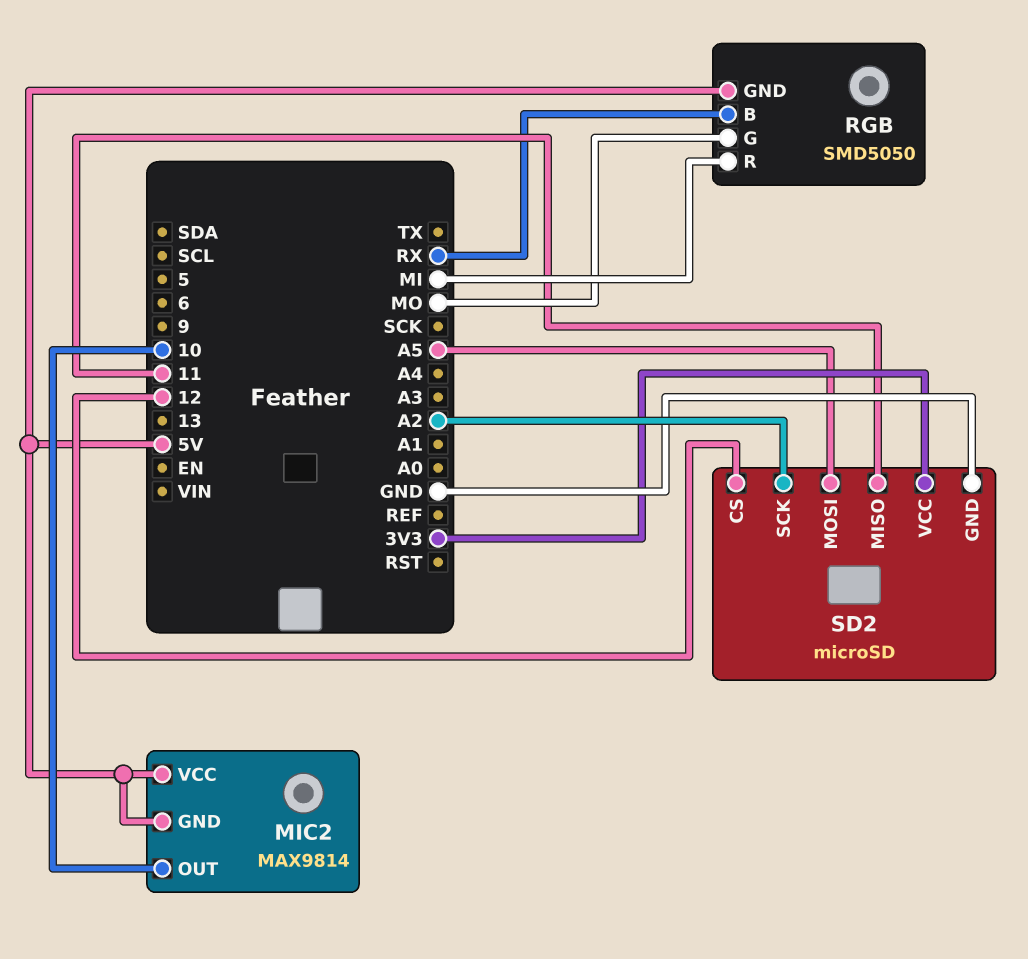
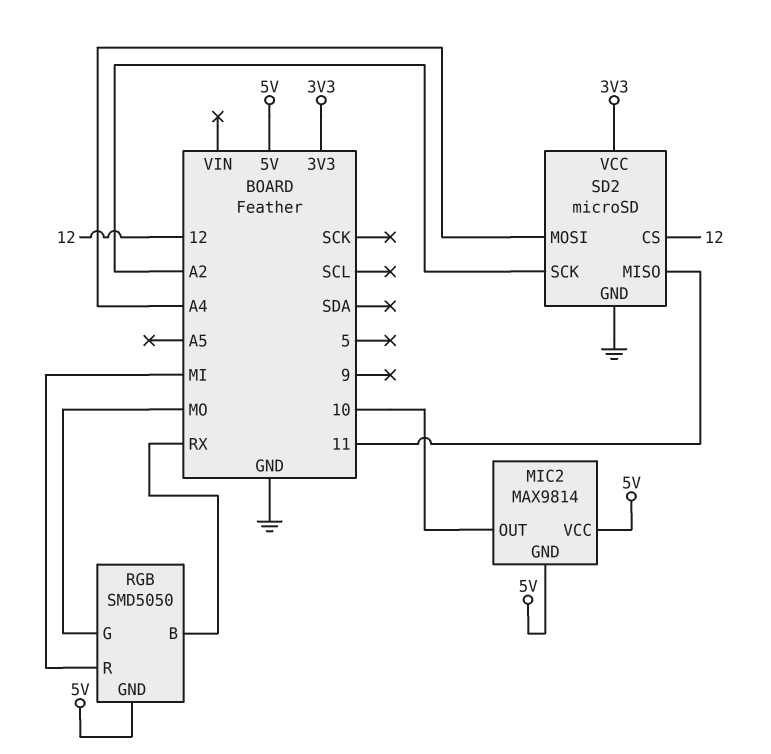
SD2 pin MOSI: A5 -> A4

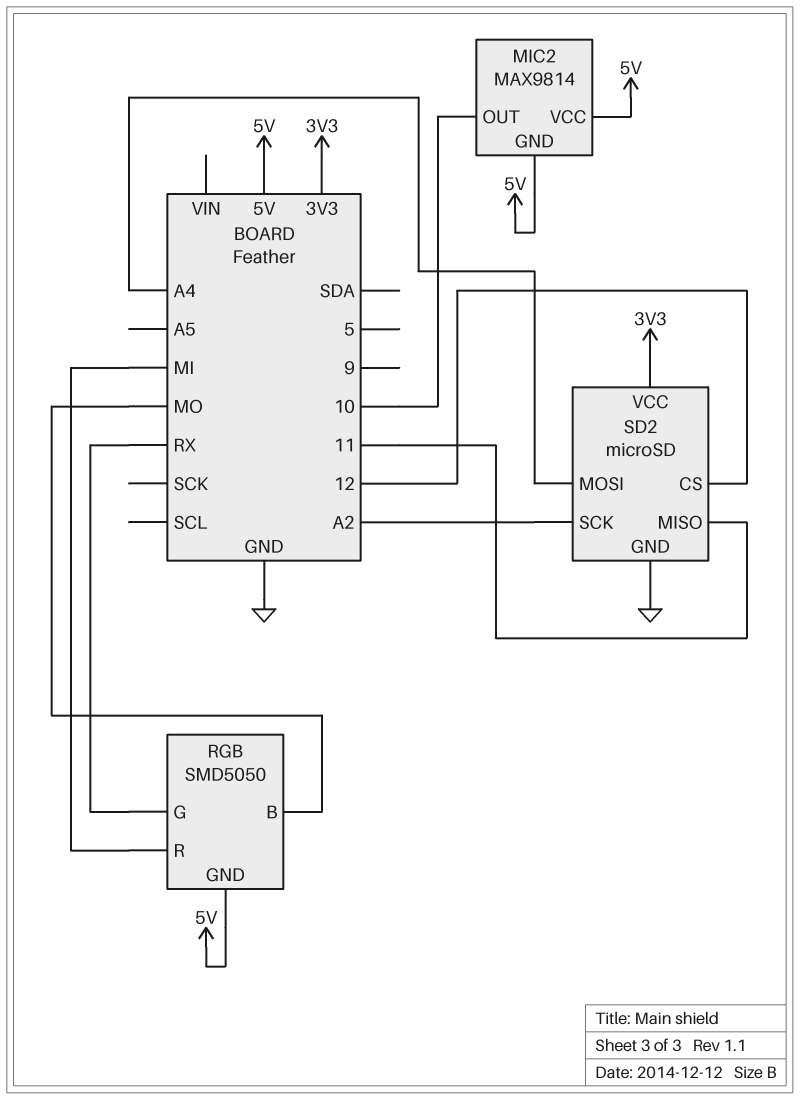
RGB pin B: RX -> MO
RGB pin G: MO -> RX

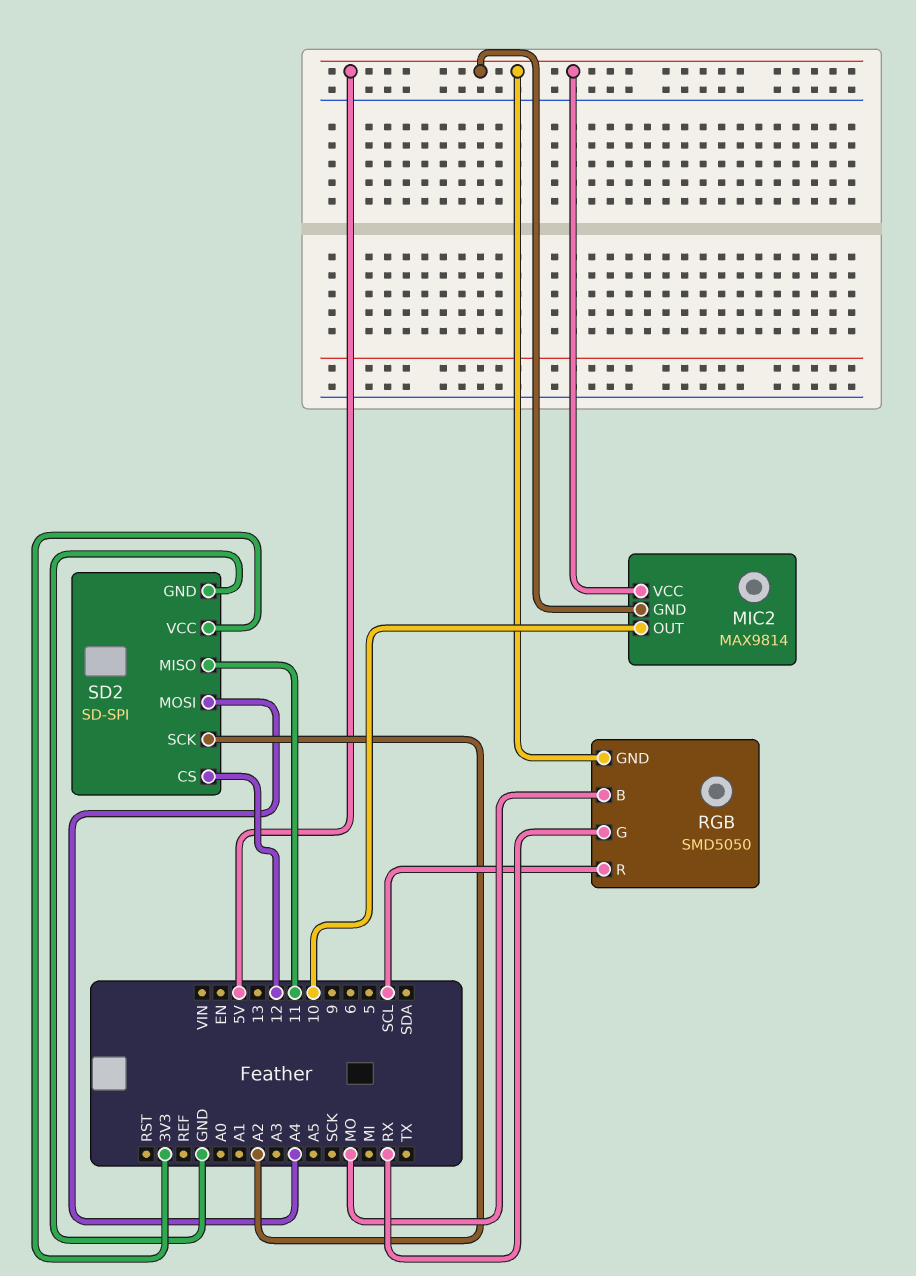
RGB pin R: MI -> SCL
SD2: microSD -> SD-SPI

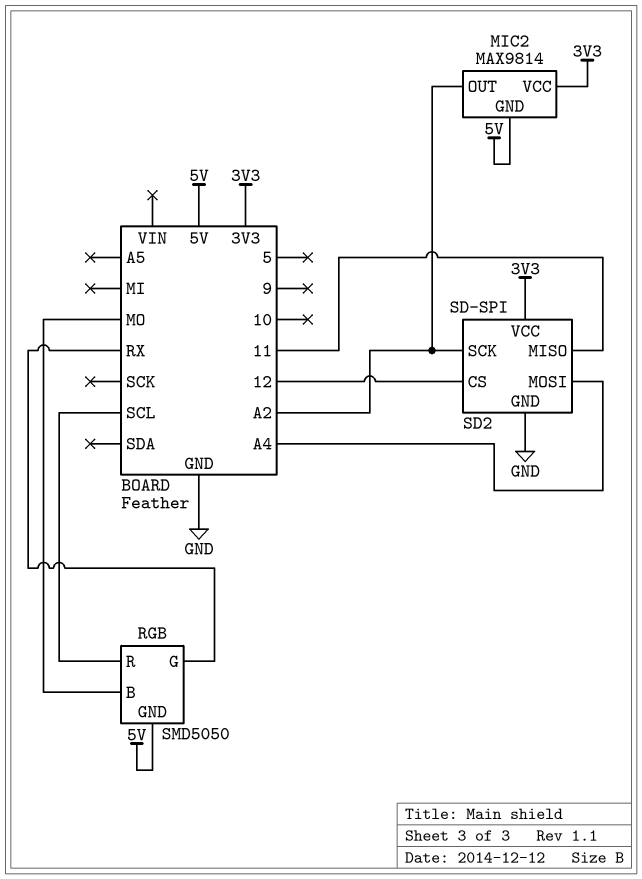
MIC2 pin OUT: 10 -> A2
MIC2 pin VCC: 5V -> 3V3

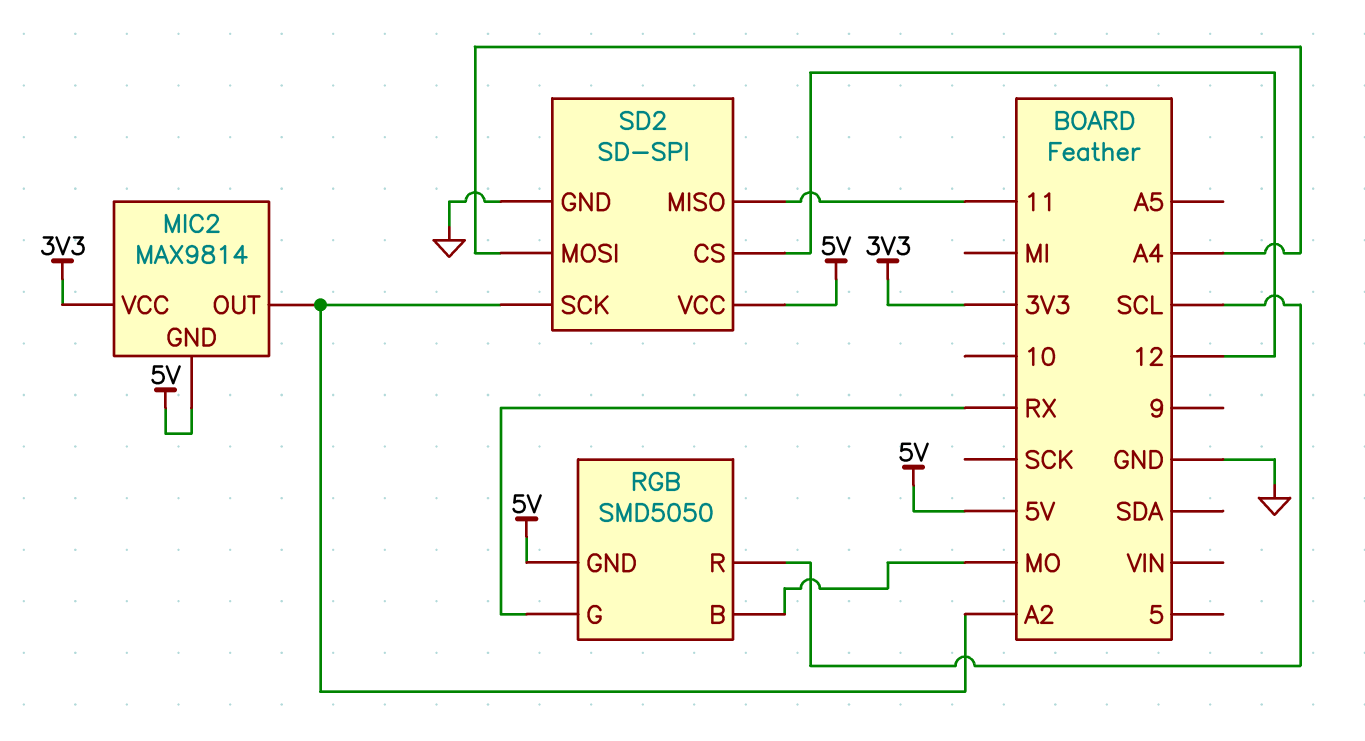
SD2 pin VCC: 3V3 -> 5V

